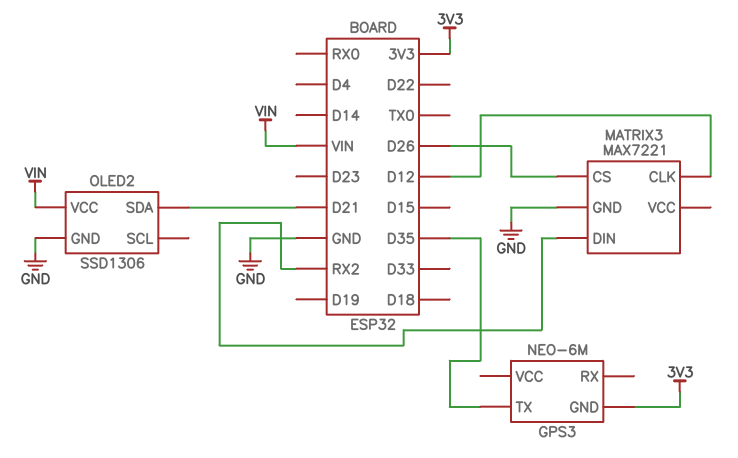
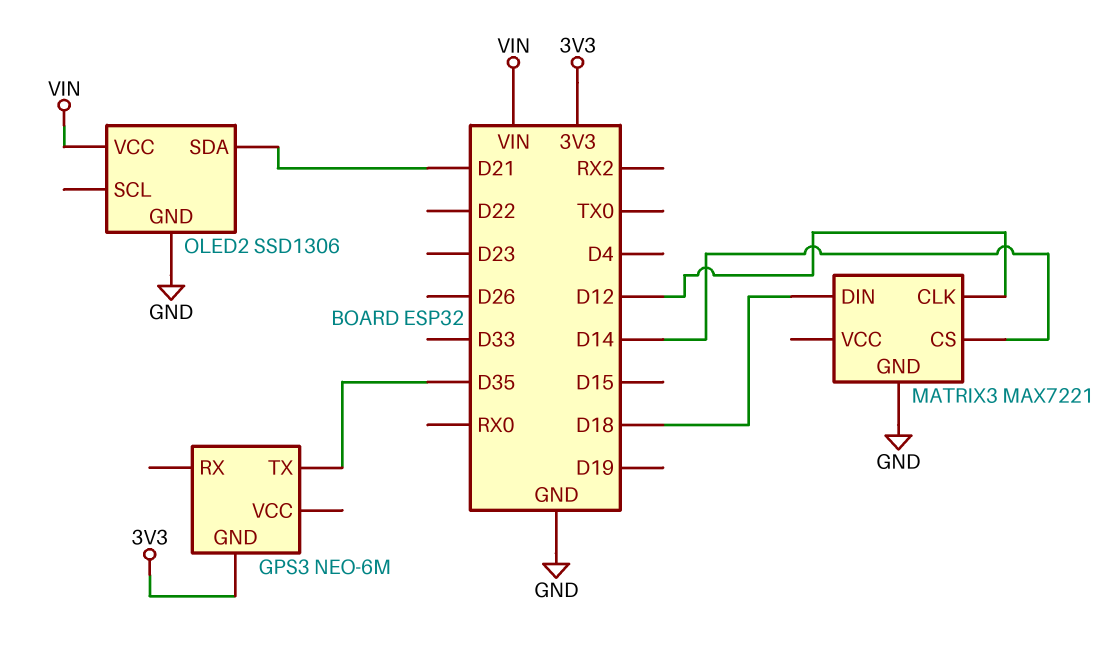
MATRIX3 pin CS: D26 -> D14
MATRIX3 pin DIN: RX2 -> D18

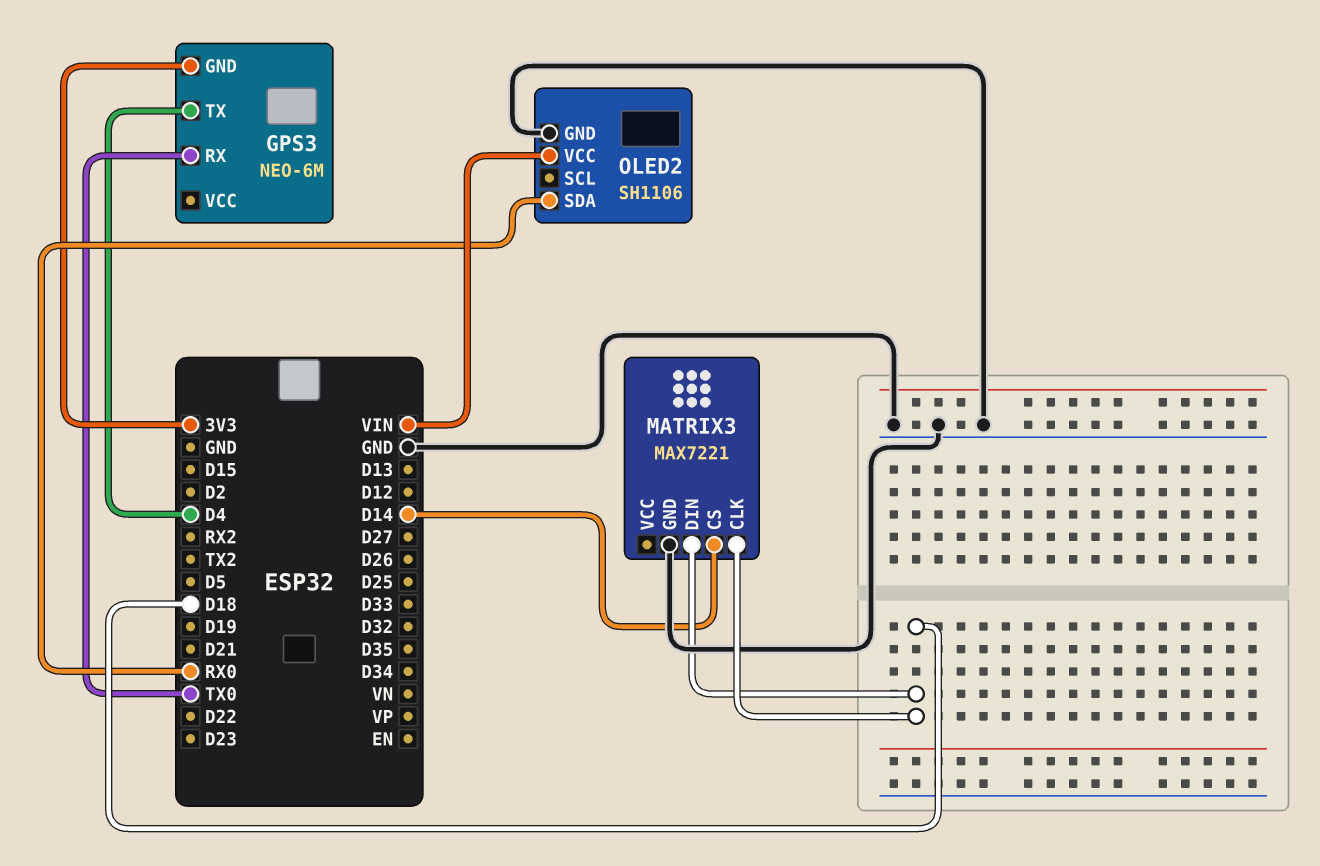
GPS3 pin RX: none -> TX0
GPS3 pin TX: D35 -> D4
MATRIX3 pin CLK: D12 -> D18
OLED2: SSD1306 -> SH1106
OLED2 pin SDA: D21 -> RX0

